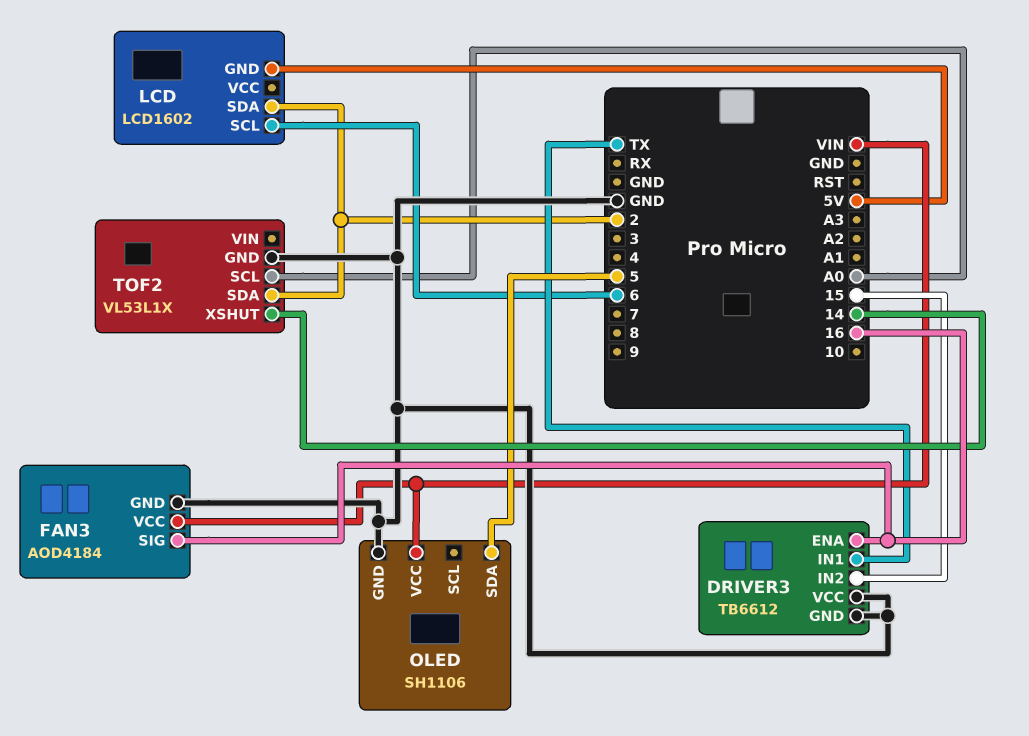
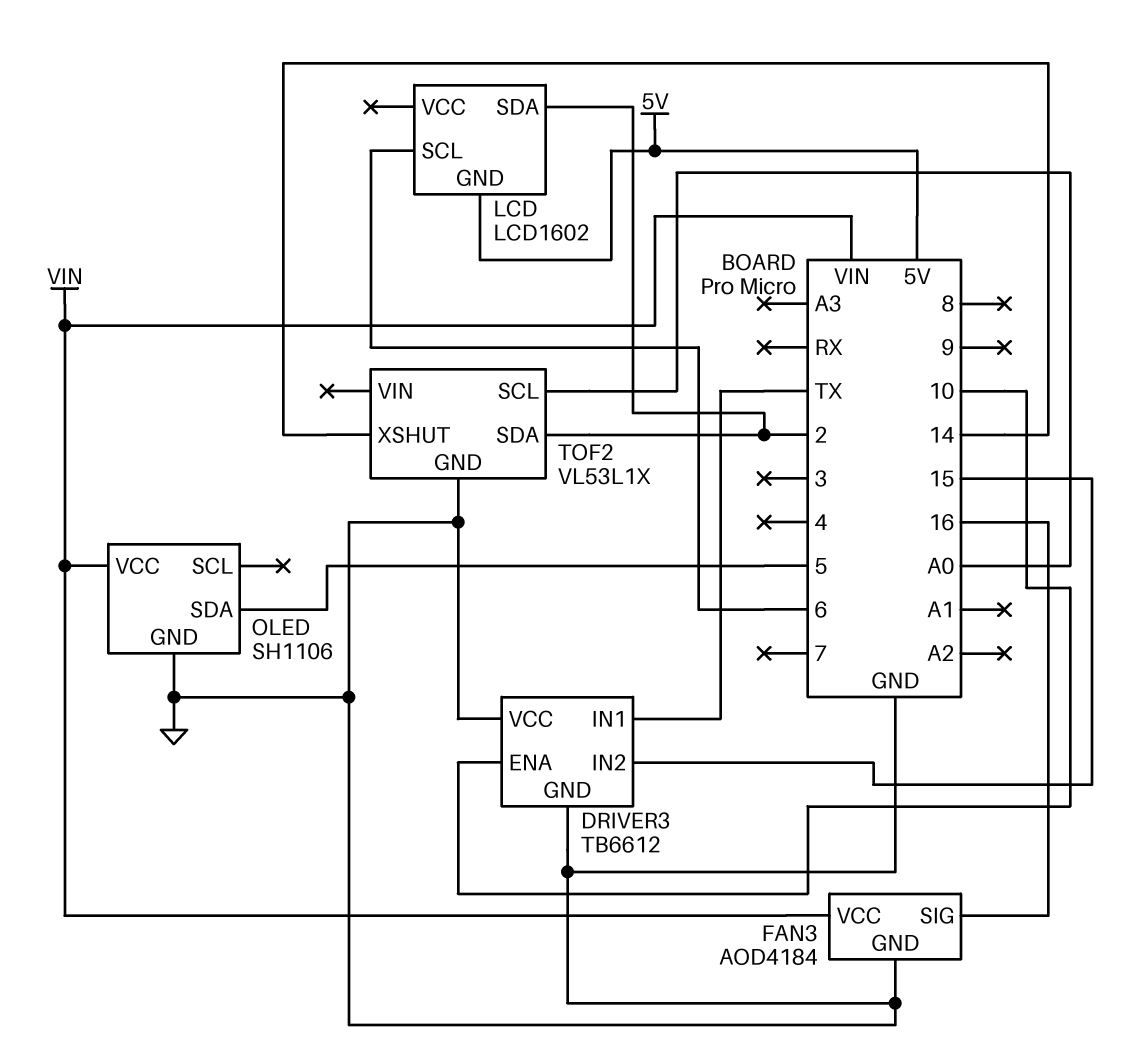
DRIVER3 pin ENA: 16 -> 10

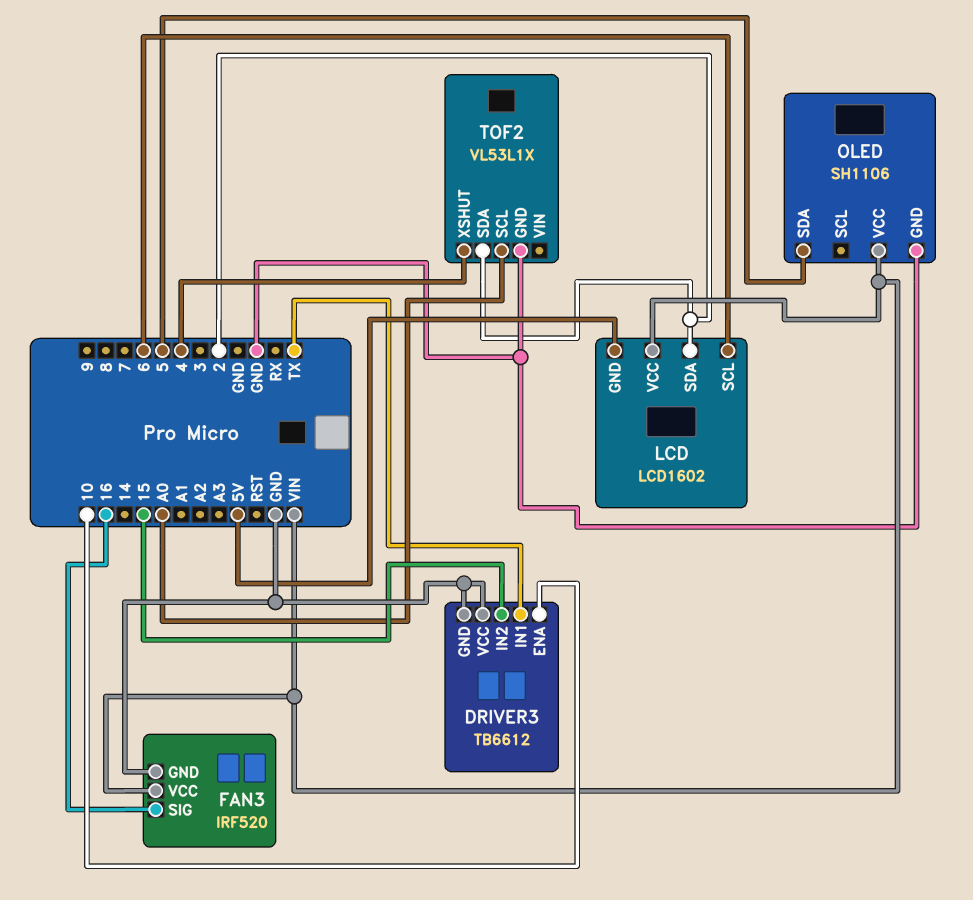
FAN3: AOD4184 -> IRF520
LCD pin VCC: none -> VIN
TOF2 pin XSHUT: 14 -> 4

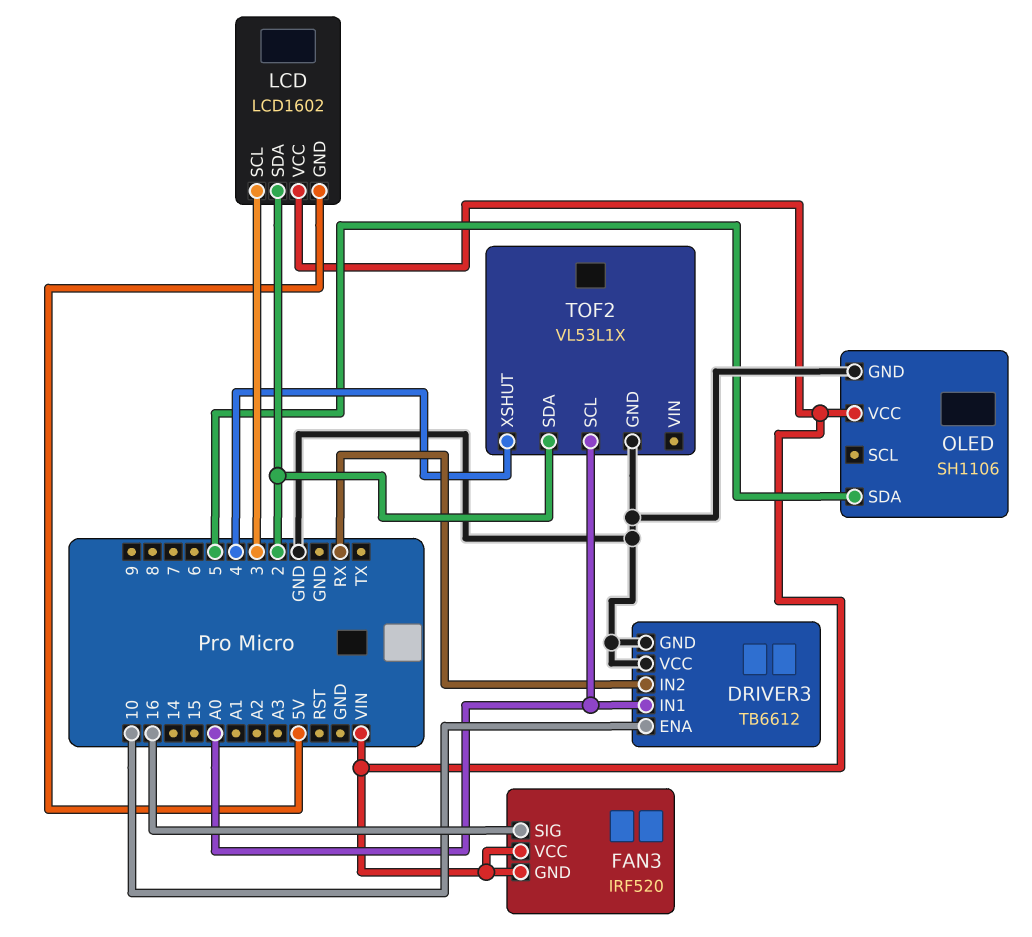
DRIVER3 pin IN1: TX -> A0
DRIVER3 pin IN2: 15 -> RX
FAN3 pin GND: GND -> VIN
LCD pin SCL: 6 -> 3

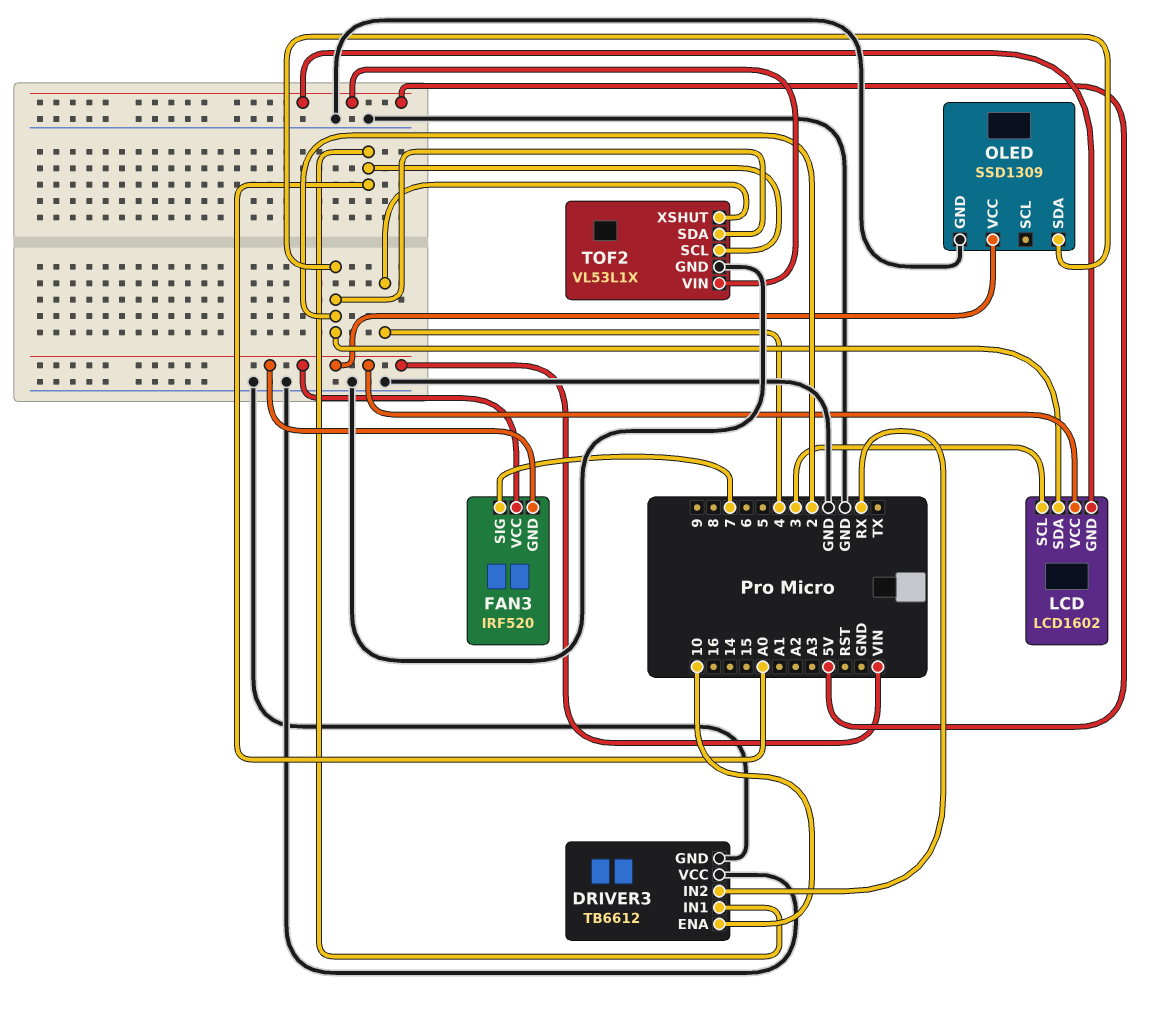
FAN3 pin SIG: 16 -> 7
OLED: SH1106 -> SSD1309
OLED pin SDA: 5 -> 2
TOF2 pin VIN: none -> 5V

